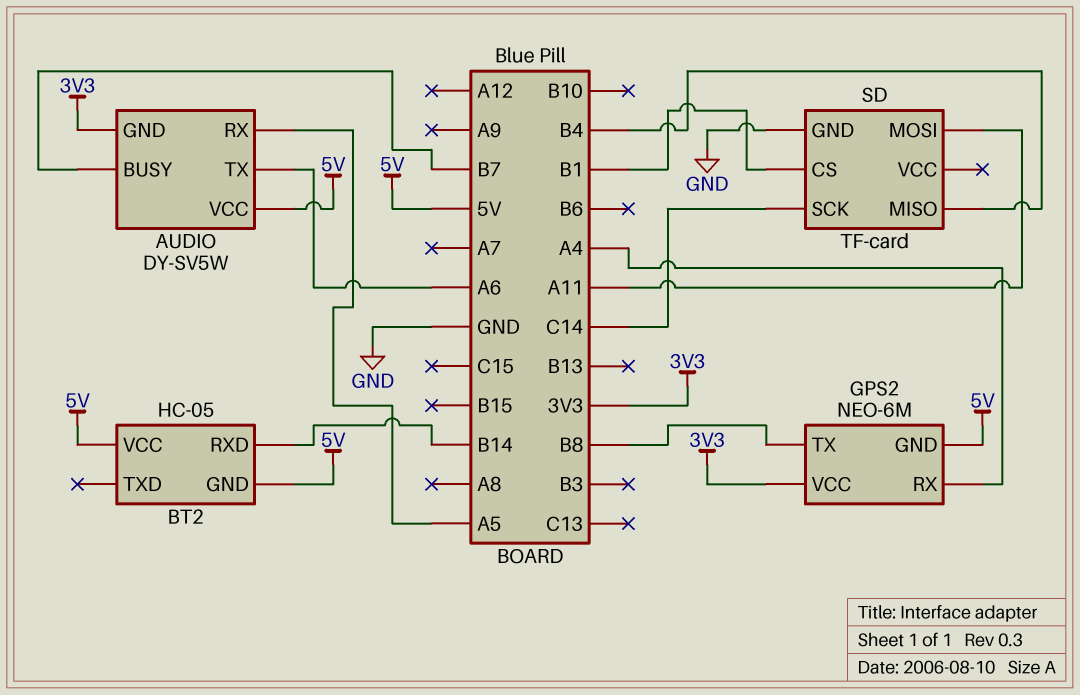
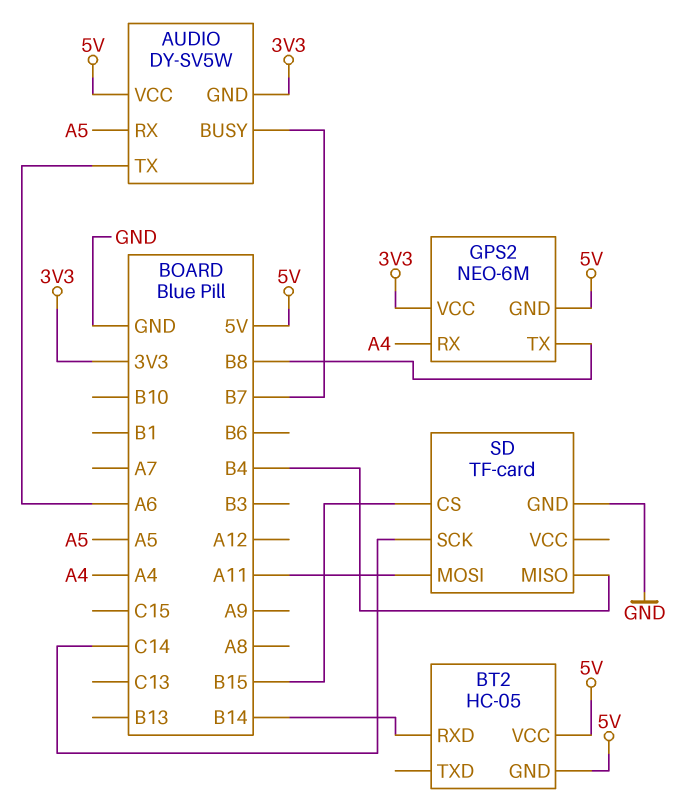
SD pin CS: B1 -> B15

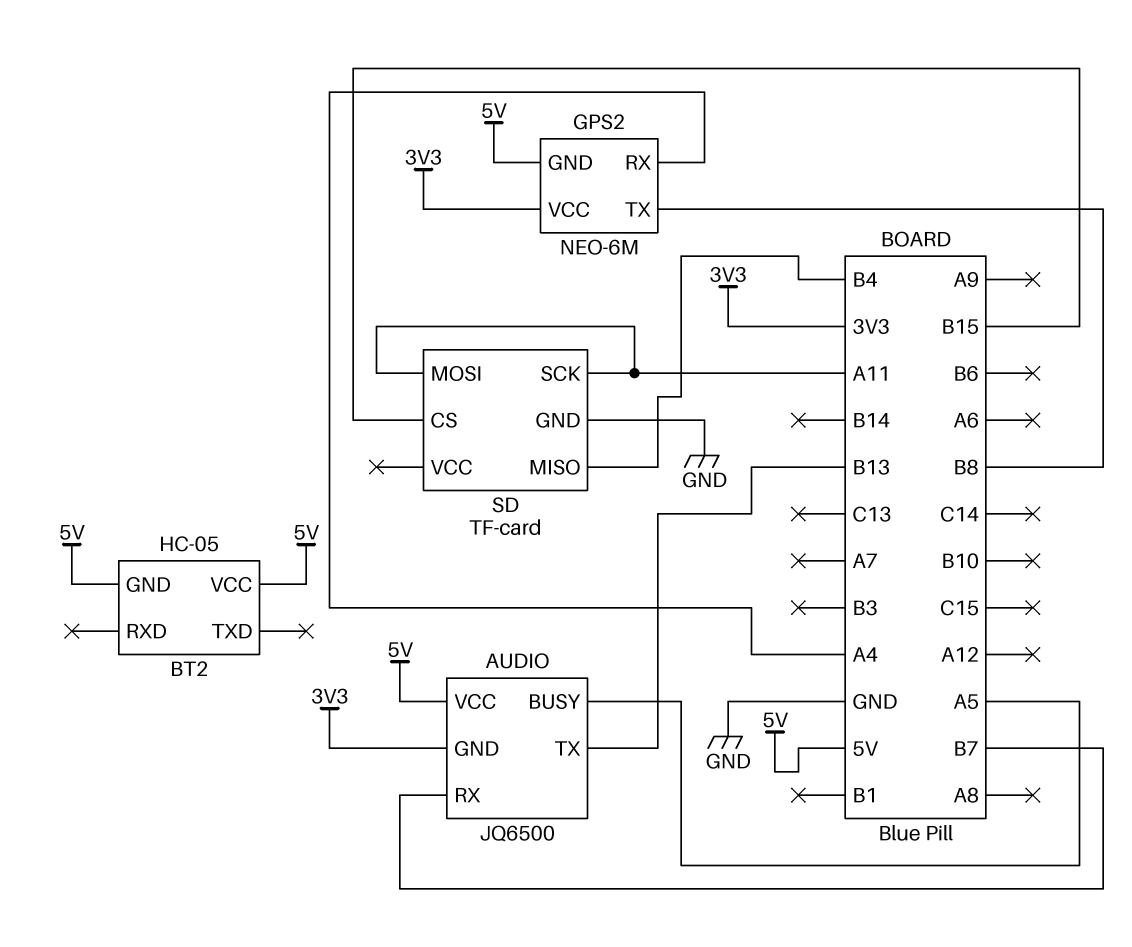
AUDIO: DY-SV5W -> JQ6500
AUDIO pin BUSY: B7 -> A5
AUDIO pin RX: A5 -> B7
AUDIO pin TX: A6 -> B13
BT2 pin RXD: B14 -> none
SD pin SCK: C14 -> A11

